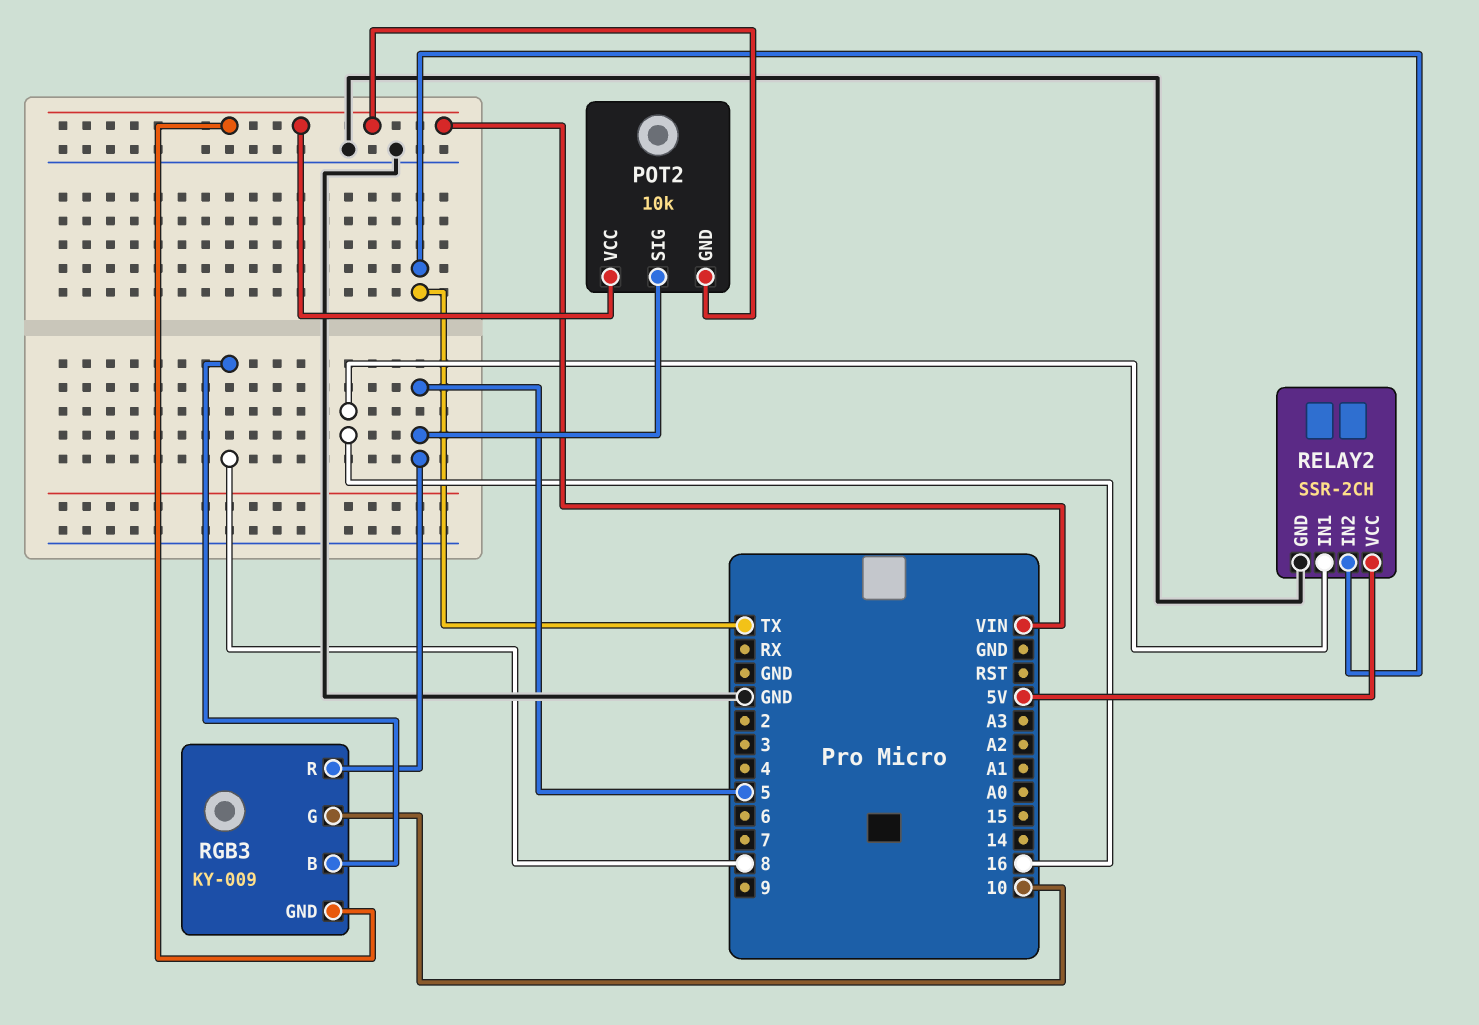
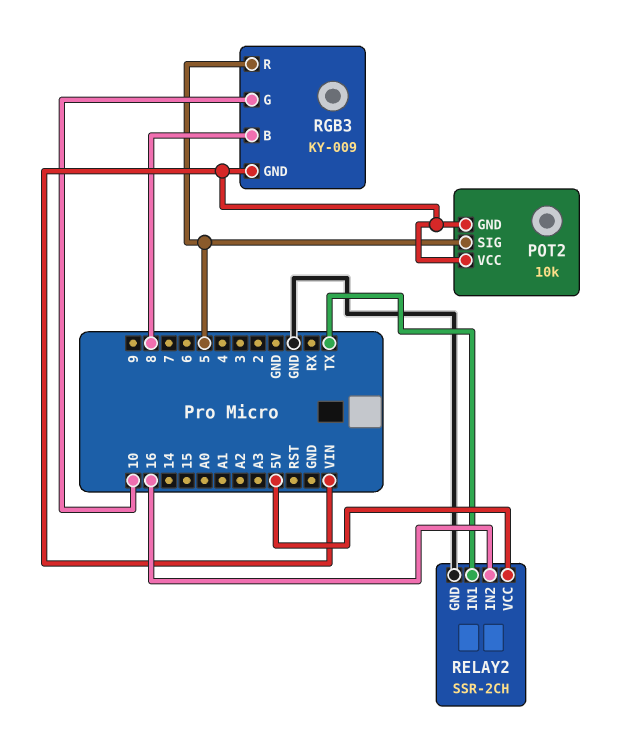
RELAY2 pin IN1: 16 -> TX
RELAY2 pin IN2: TX -> 16

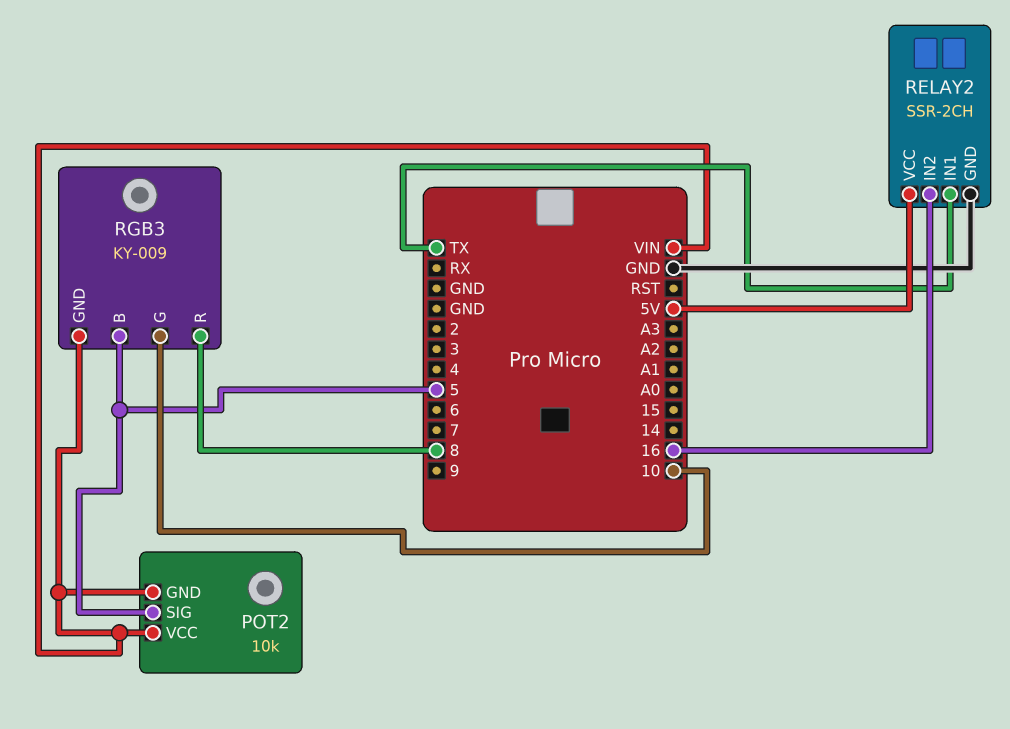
RGB3 pin B: 8 -> 5
RGB3 pin R: 5 -> 8

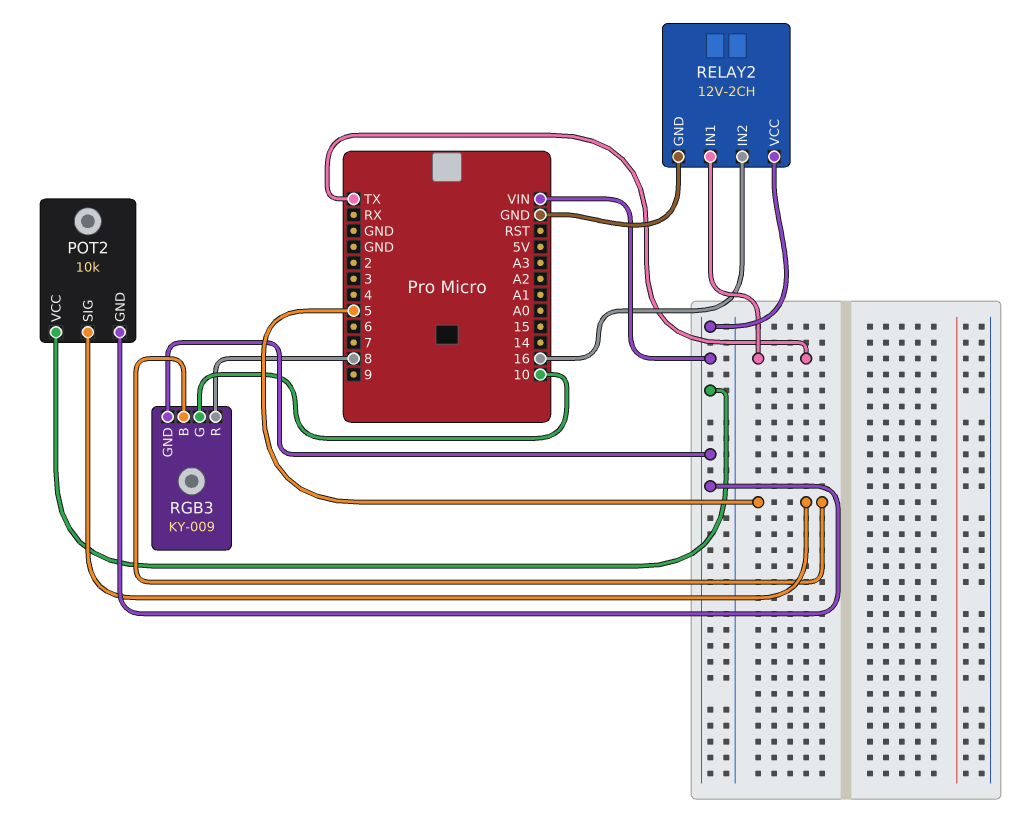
RELAY2: SSR-2CH -> 12V-2CH
RELAY2 pin VCC: 5V -> VIN

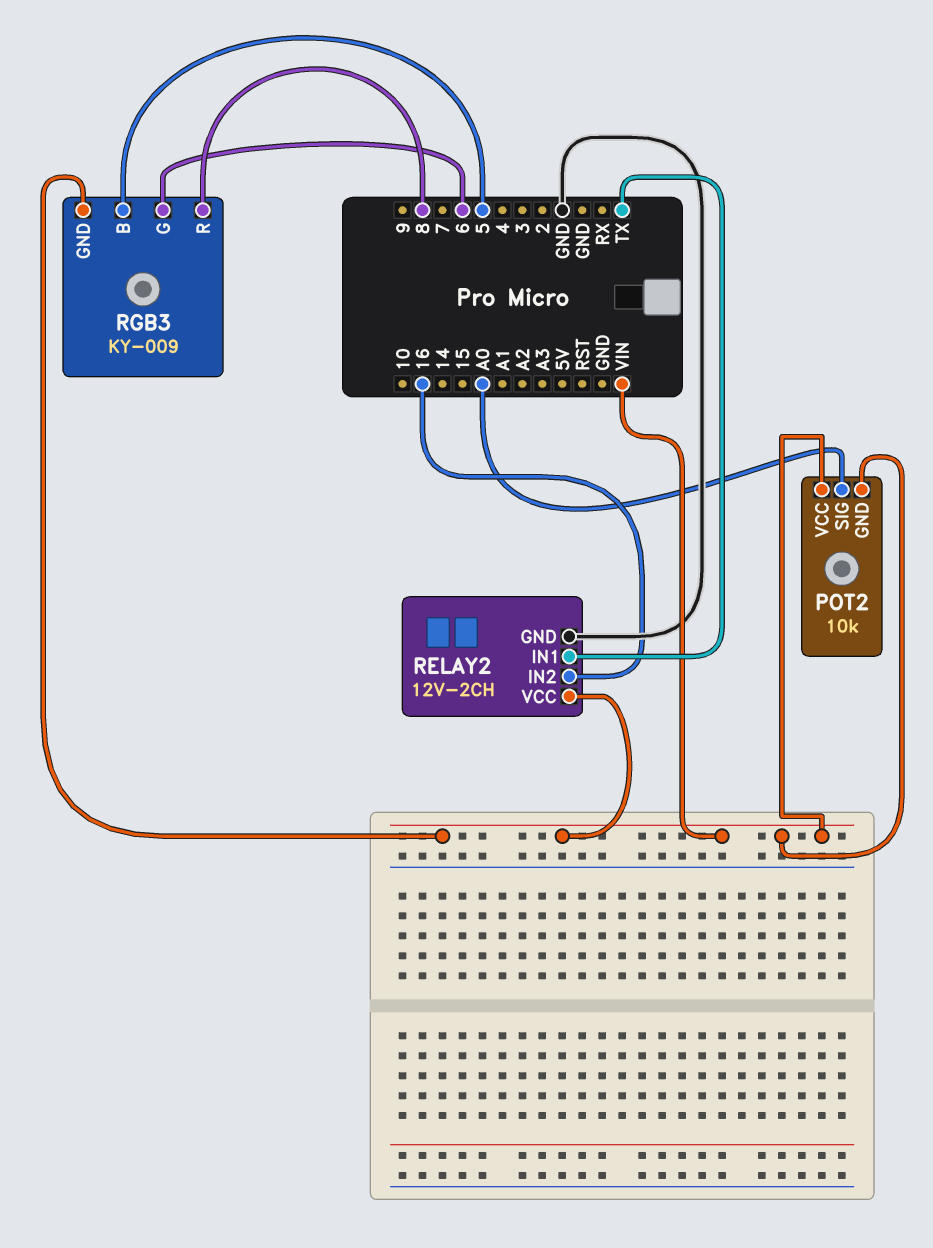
POT2 pin SIG: 5 -> A0
RGB3 pin G: 10 -> 6

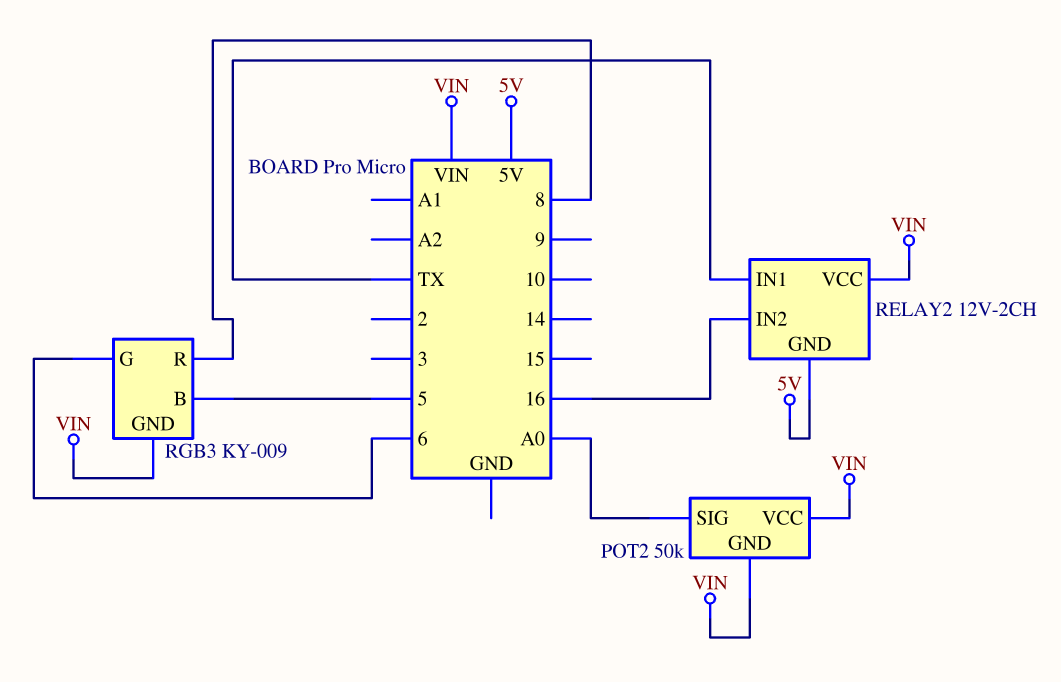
POT2: 10k -> 50k
RELAY2 pin GND: GND -> 5V

